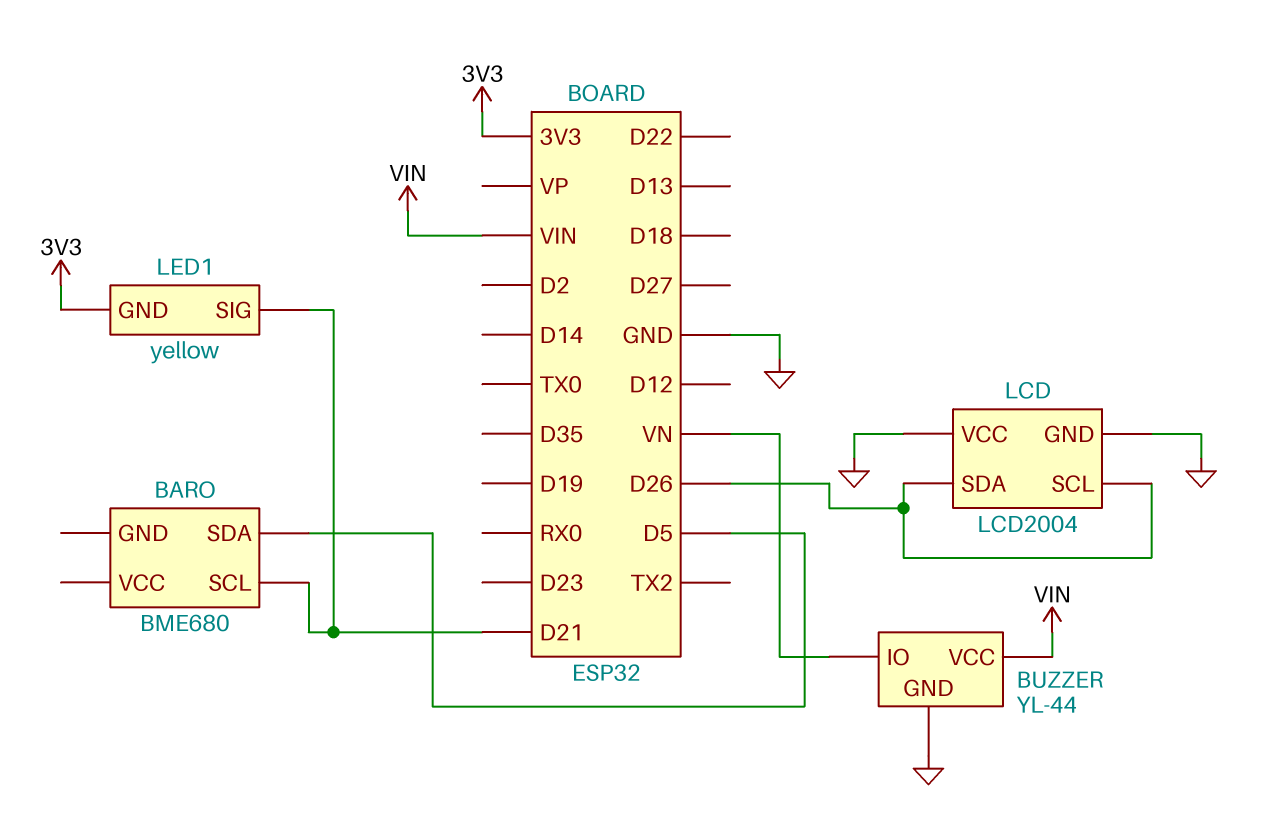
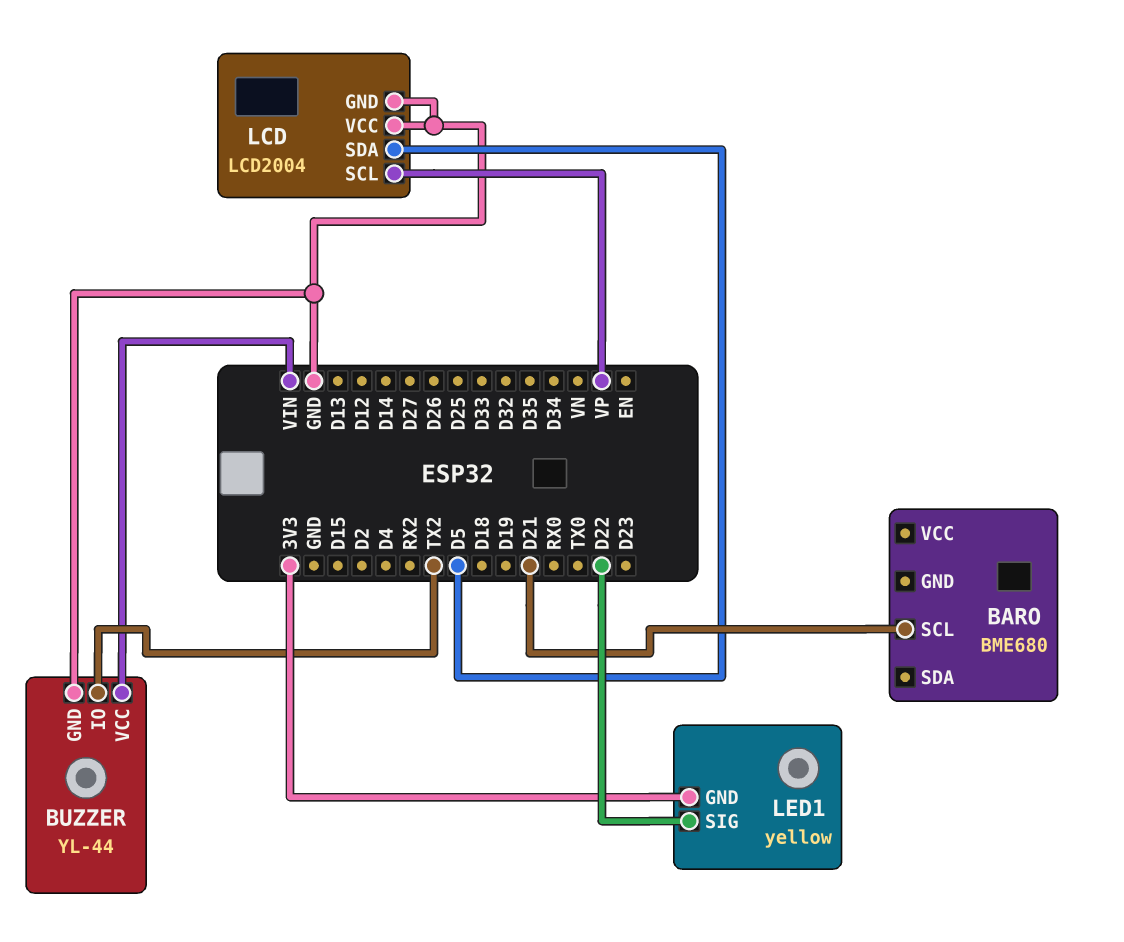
BARO pin SDA: D5 -> none
BUZZER pin IO: VN -> TX2
LCD pin SCL: D26 -> VP
LCD pin SDA: D26 -> D5
LED1 pin SIG: D21 -> D22

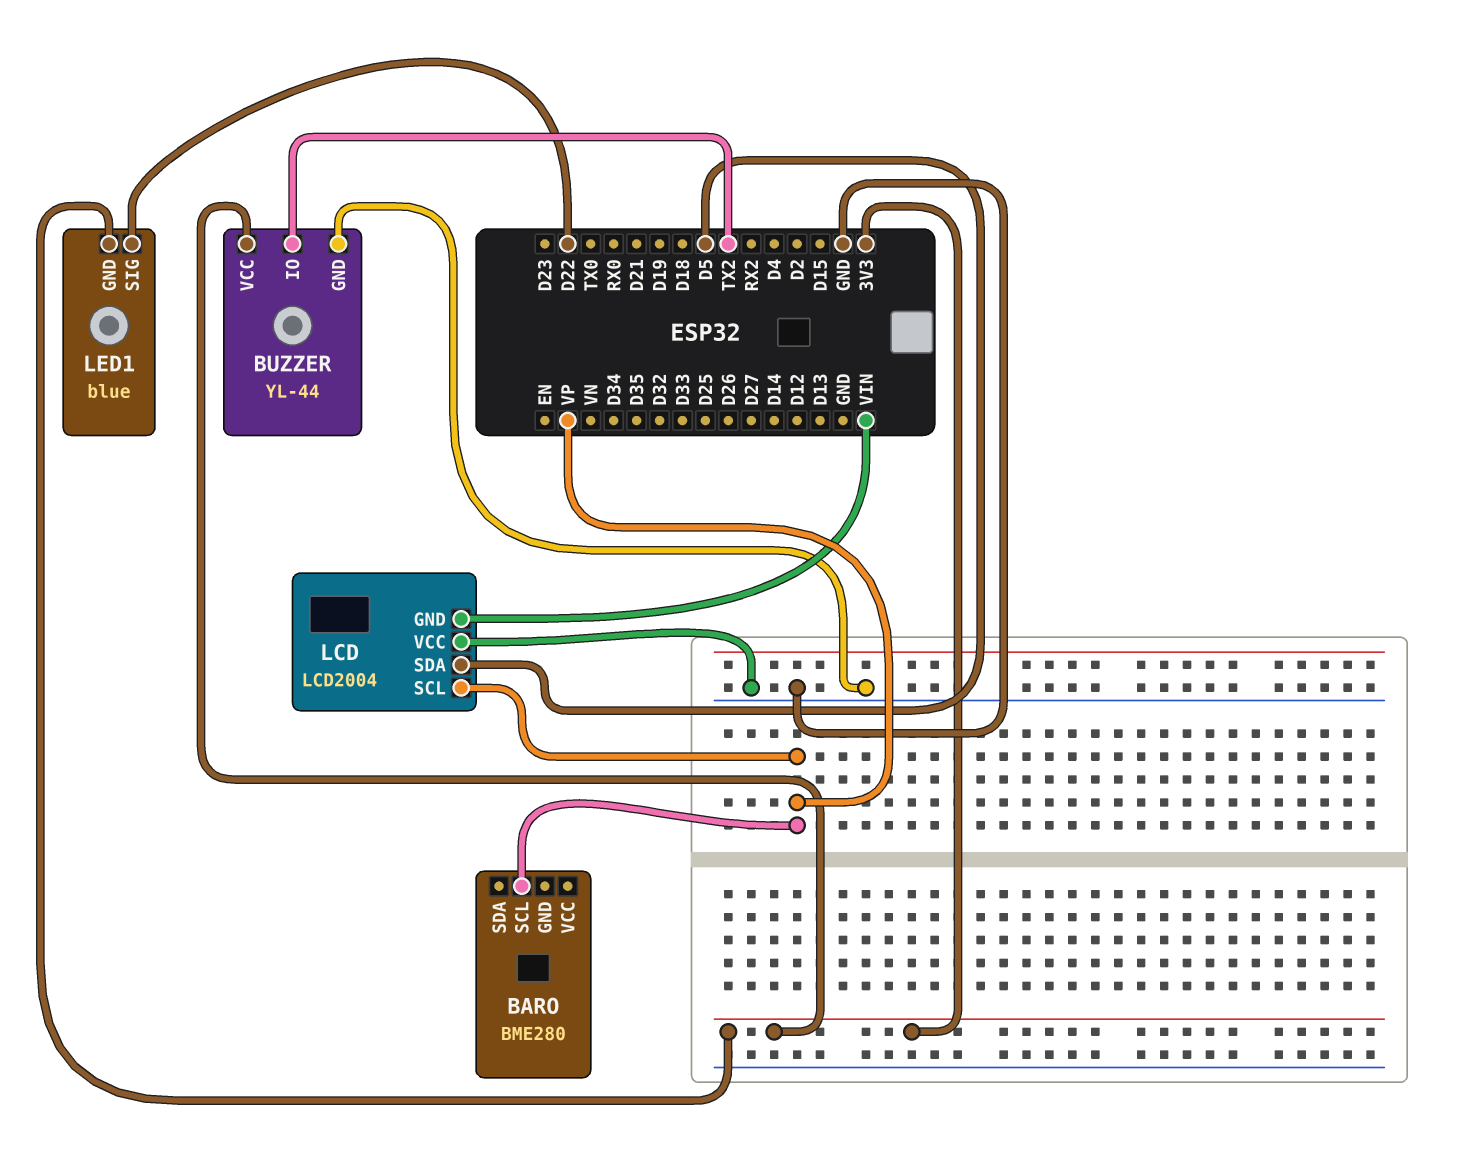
BARO: BME680 -> BME280
BARO pin SCL: D21 -> VP
BUZZER pin VCC: VIN -> 3V3
LCD pin GND: GND -> VIN
LED1: yellow -> blue

